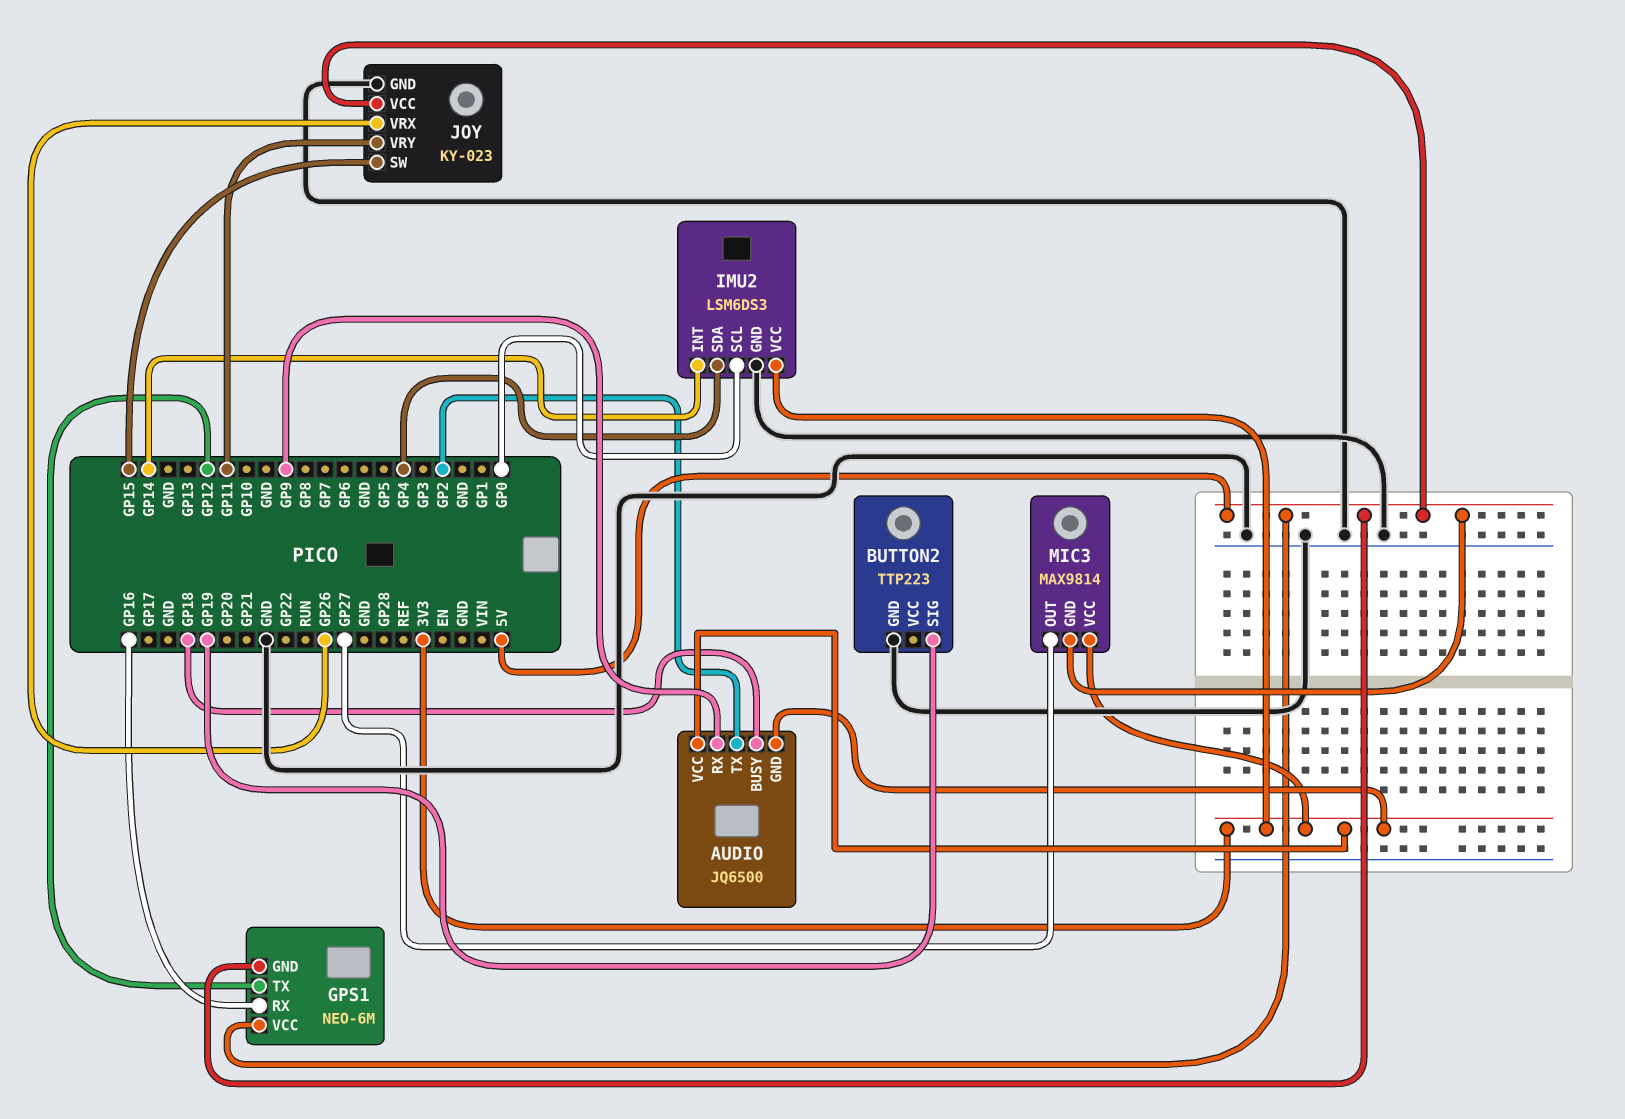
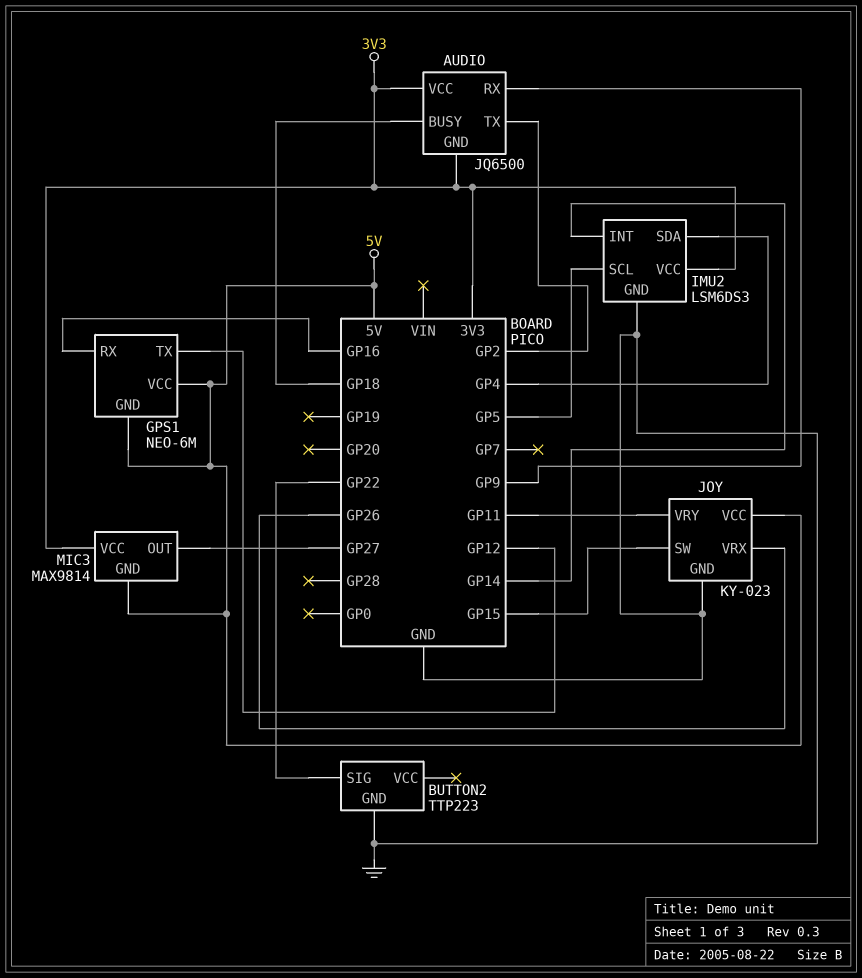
BUTTON2 pin SIG: GP19 -> GP22
IMU2 pin SCL: GP0 -> GP5

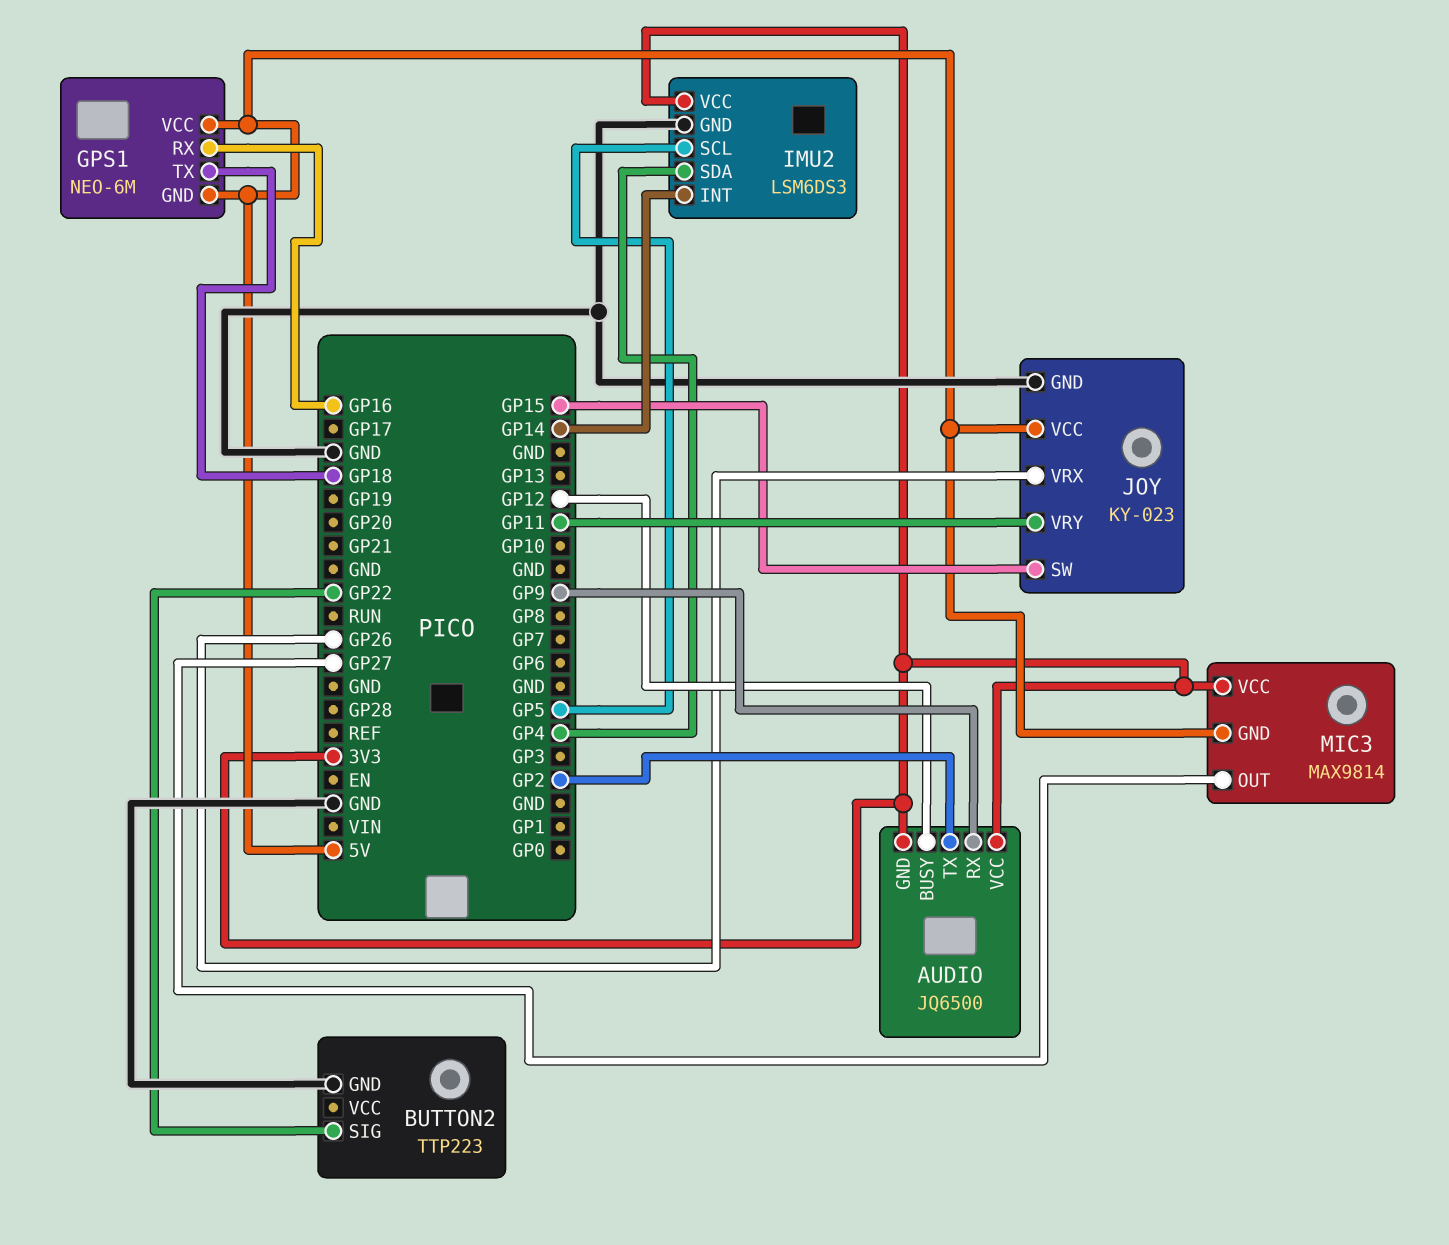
AUDIO pin BUSY: GP18 -> GP12
GPS1 pin TX: GP12 -> GP18

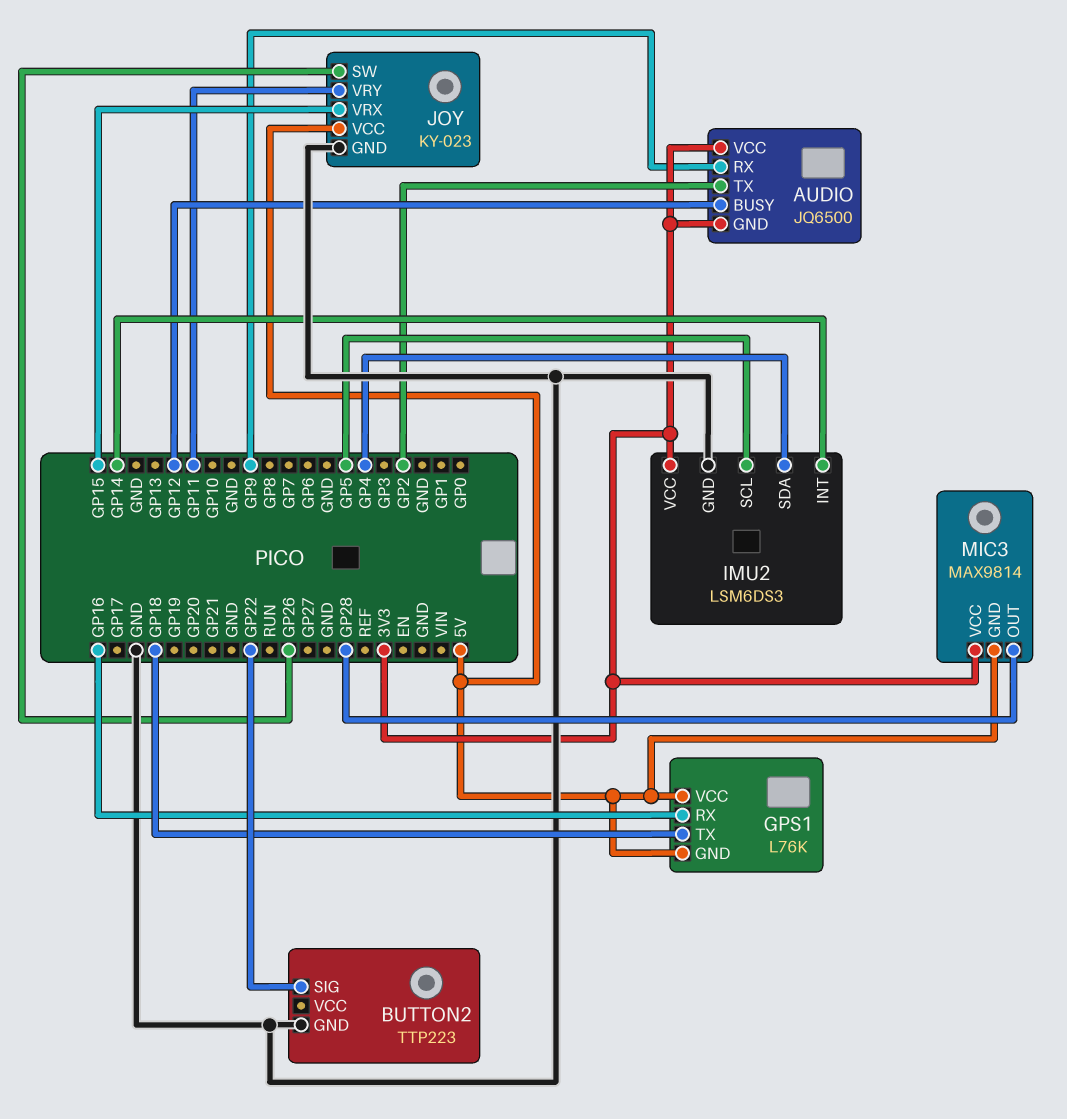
GPS1: NEO-6M -> L76K
JOY pin SW: GP15 -> GP26
JOY pin VRX: GP26 -> GP15
MIC3 pin OUT: GP27 -> GP28

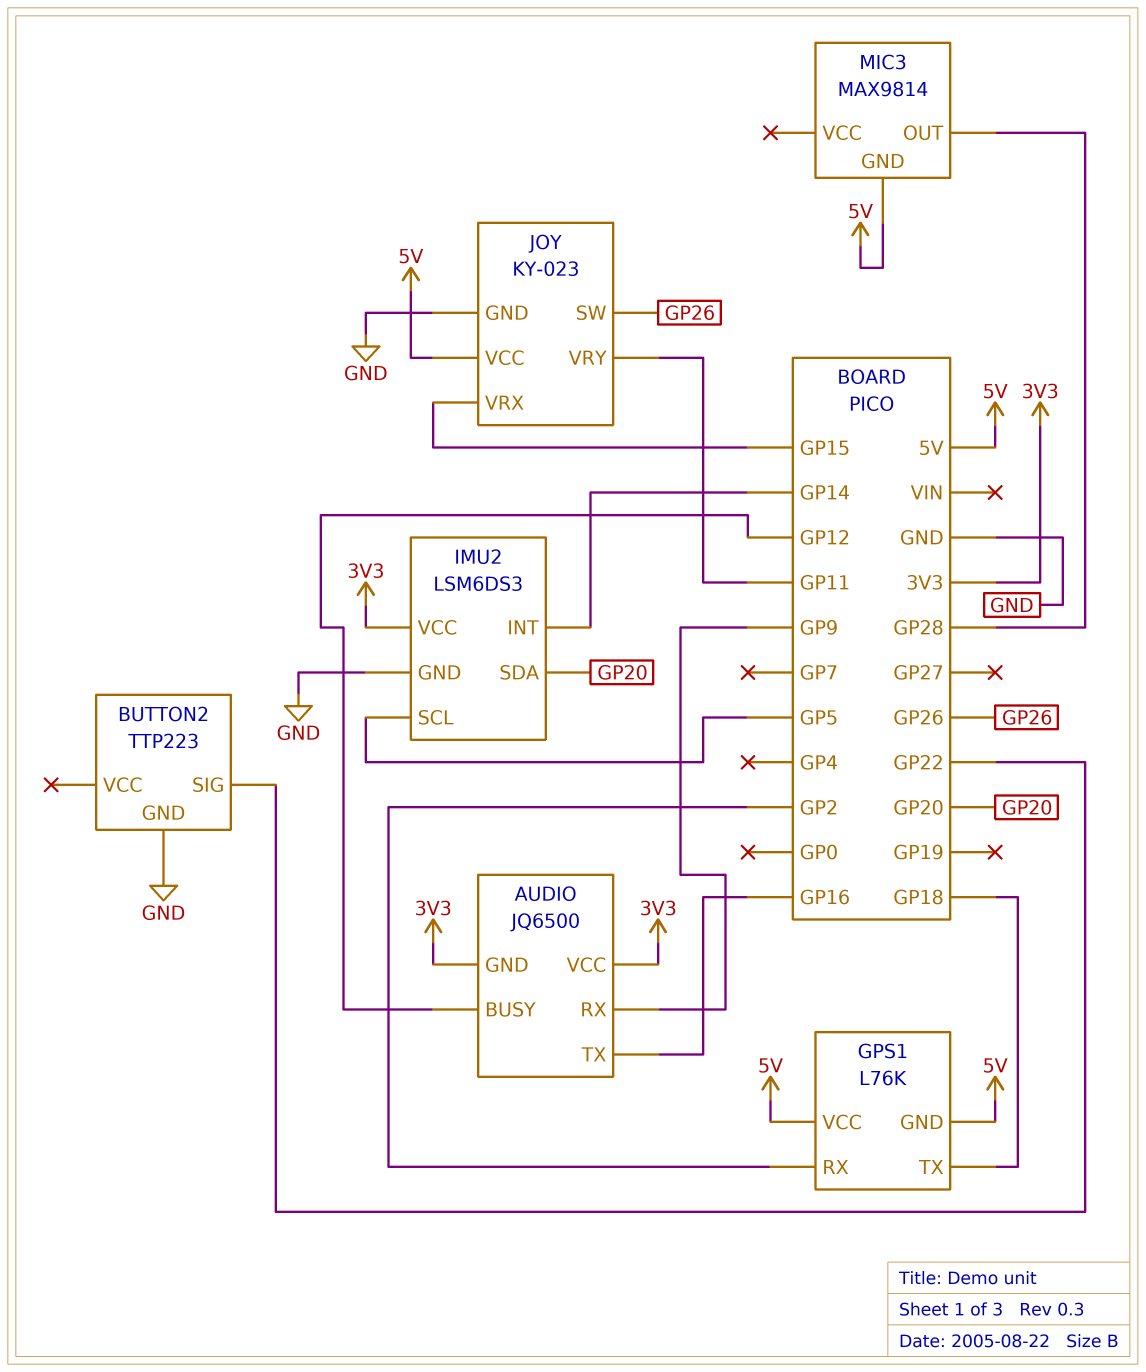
AUDIO pin TX: GP2 -> GP16
GPS1 pin RX: GP16 -> GP2
IMU2 pin SDA: GP4 -> GP20
MIC3 pin VCC: 3V3 -> none

